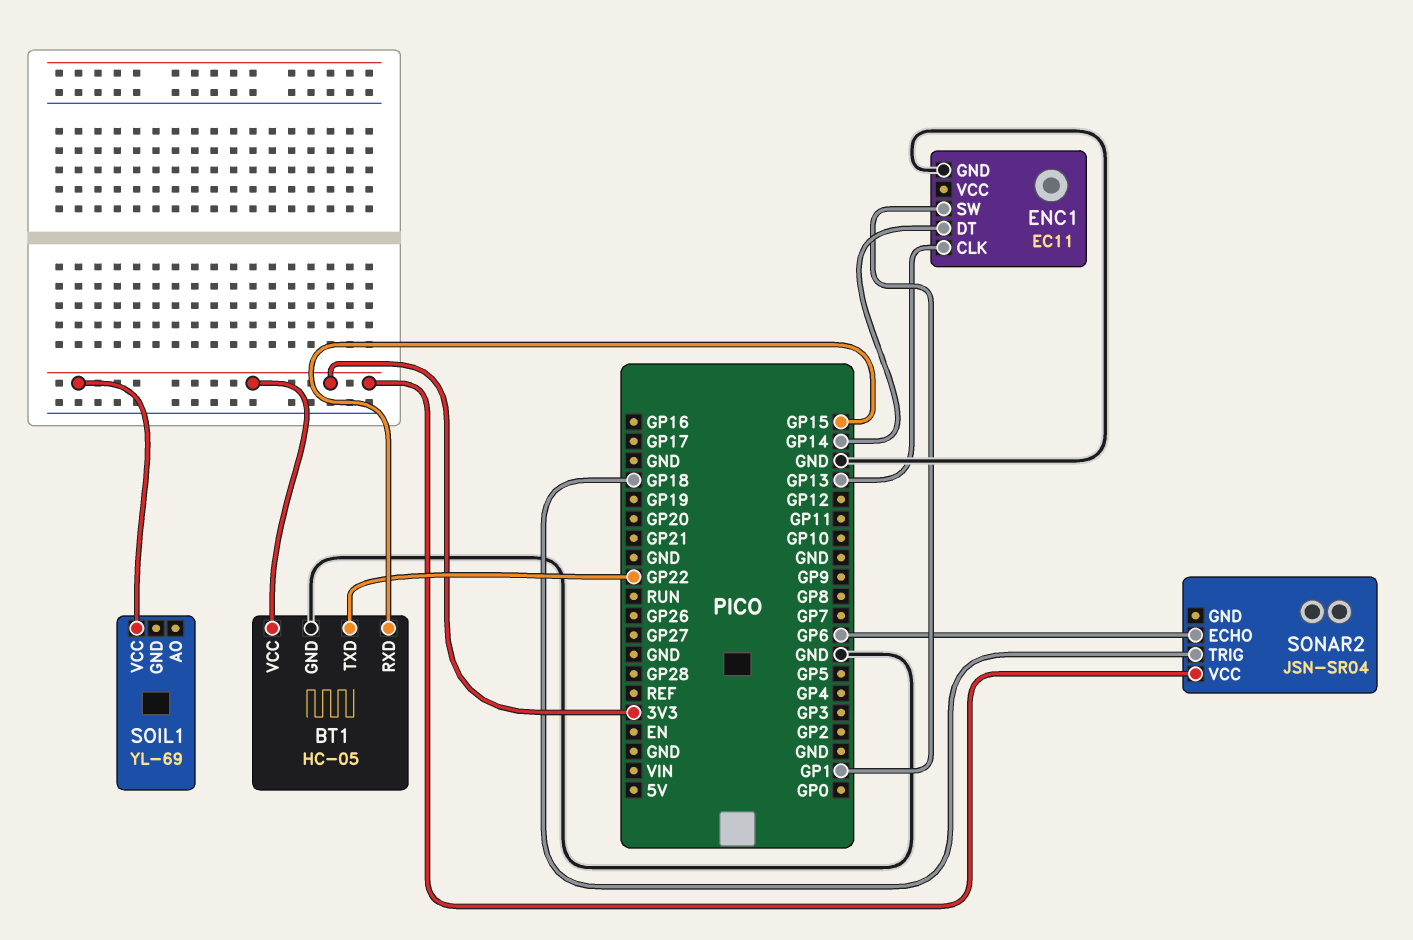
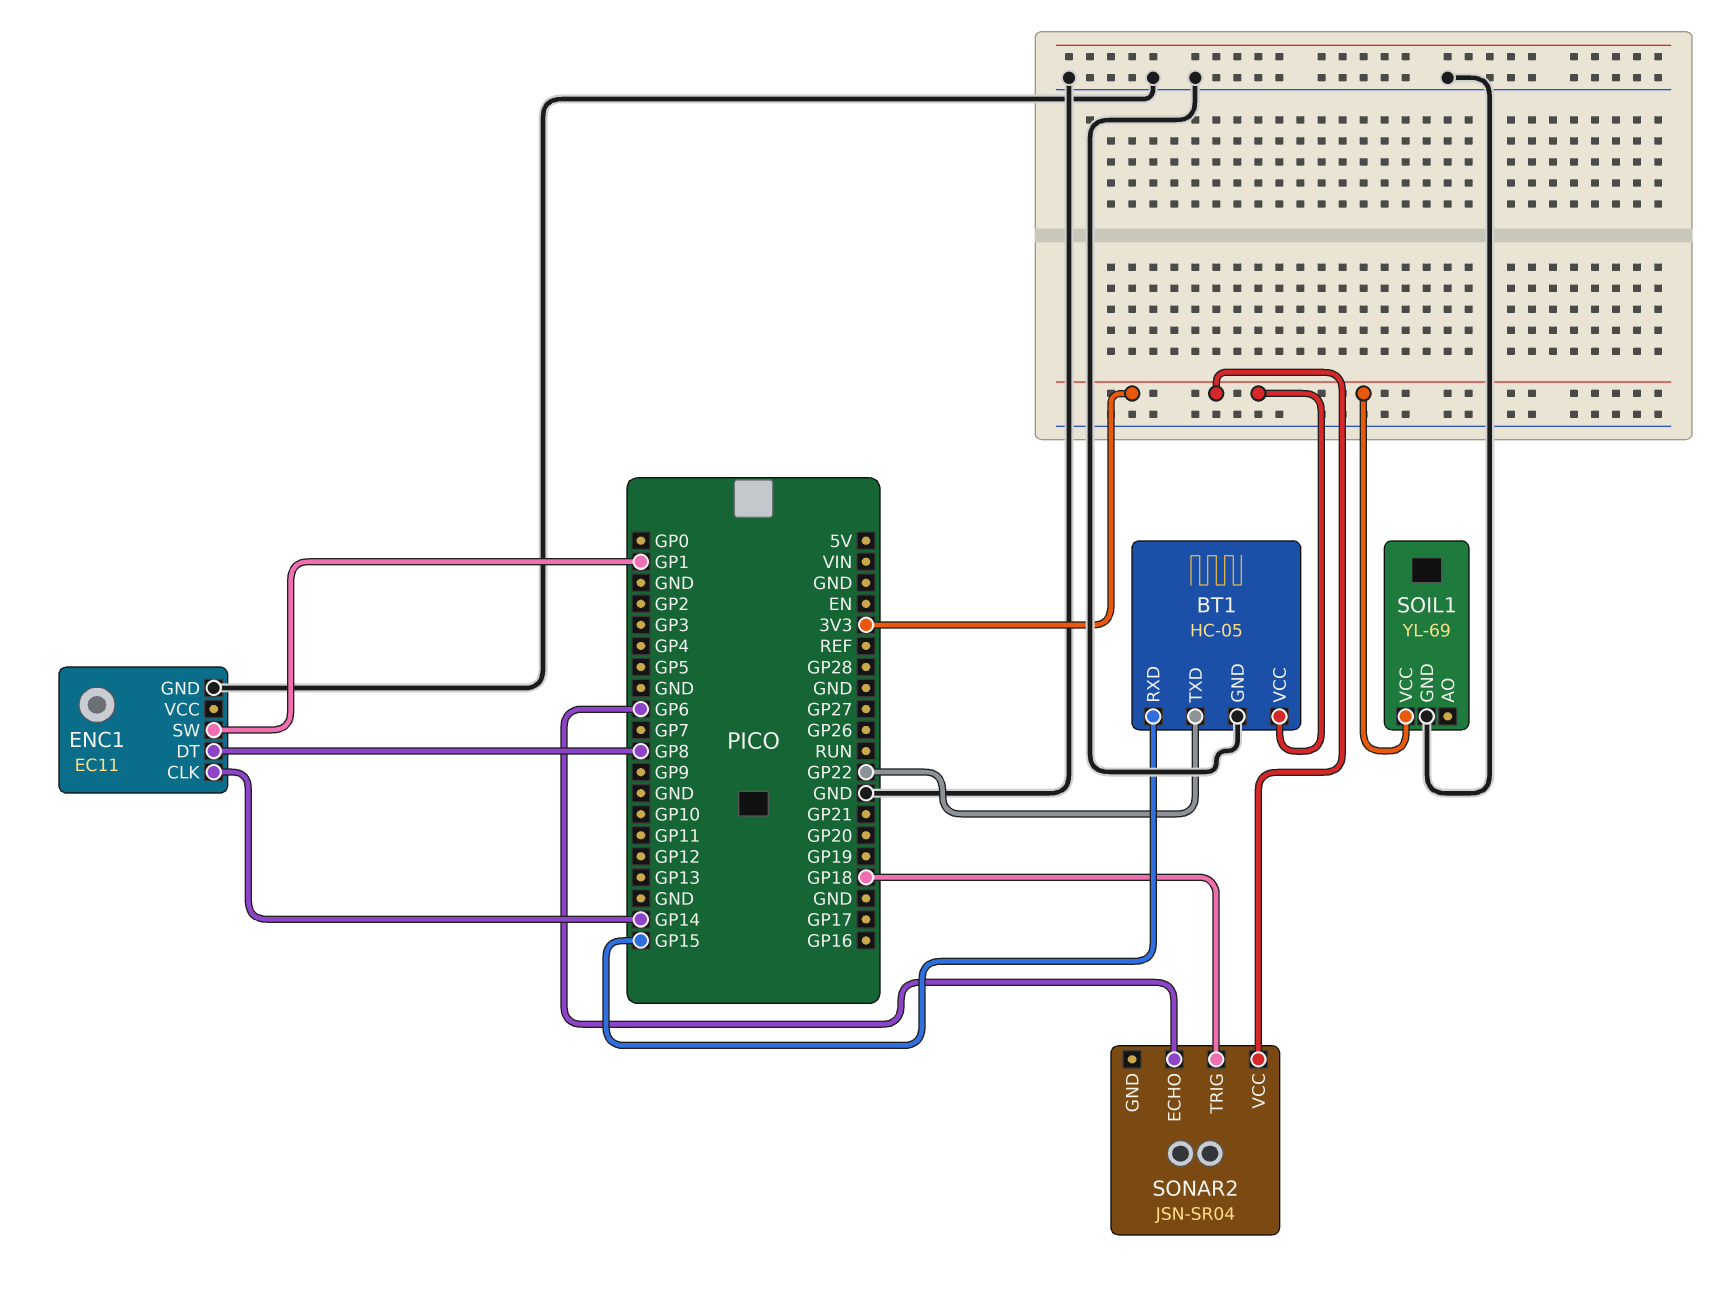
ENC1 pin CLK: GP13 -> GP14
ENC1 pin DT: GP14 -> GP8
SOIL1 pin GND: none -> GND

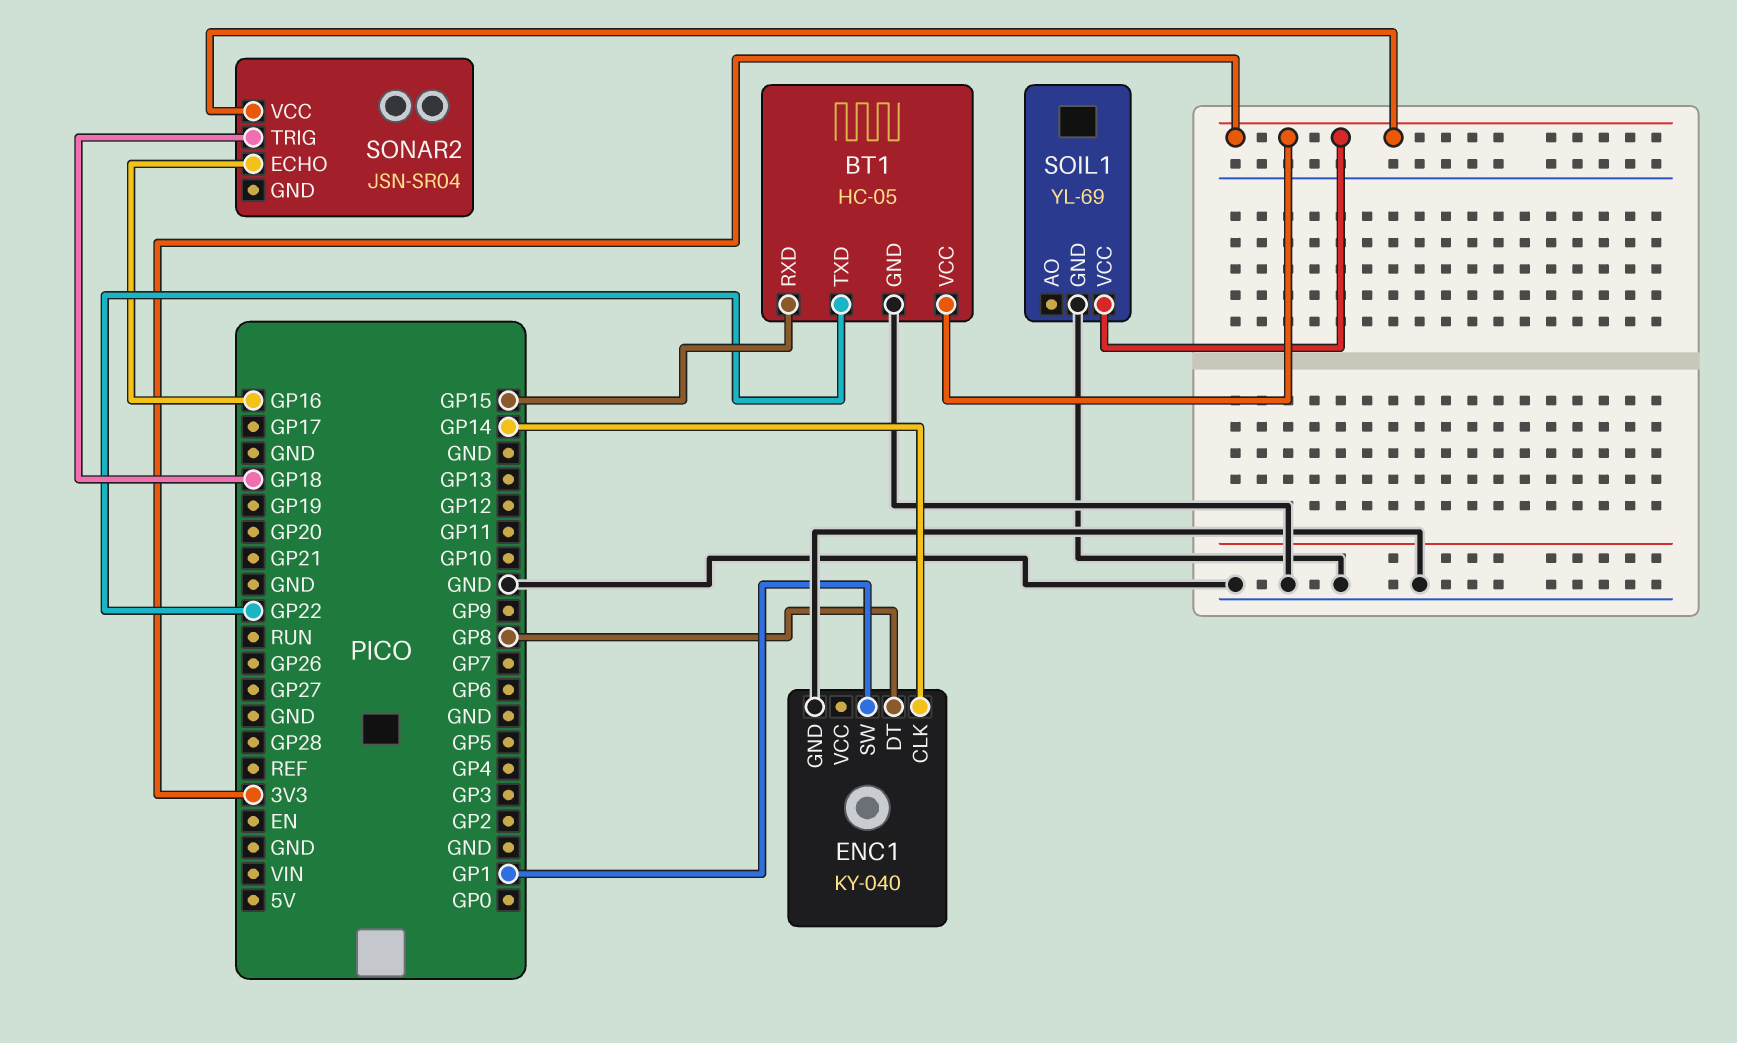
ENC1: EC11 -> KY-040
SONAR2 pin ECHO: GP6 -> GP16

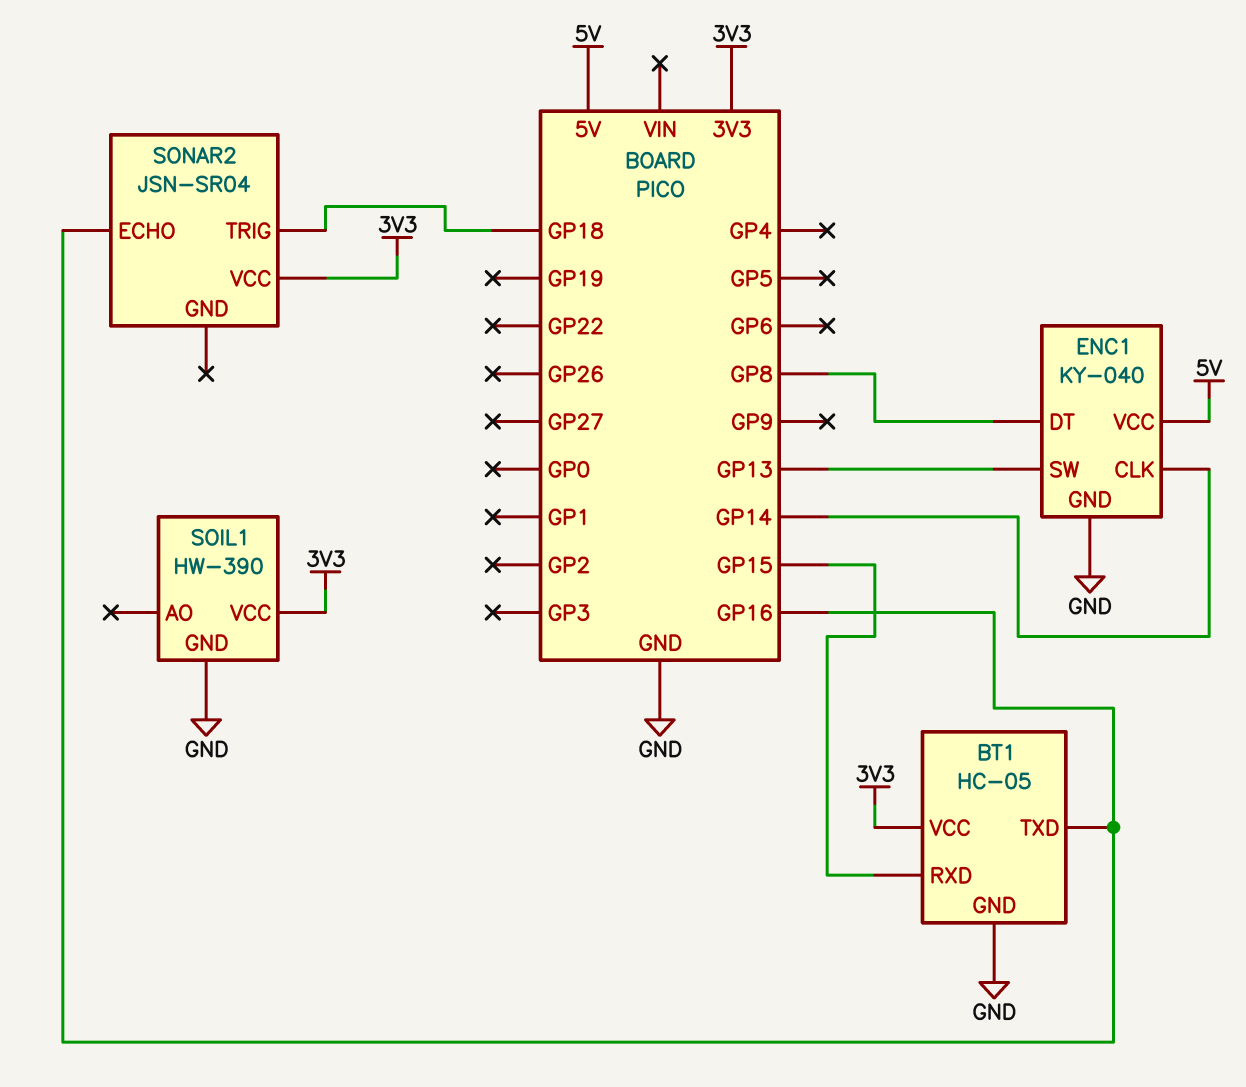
BT1 pin TXD: GP22 -> GP16
ENC1 pin SW: GP1 -> GP13
ENC1 pin VCC: none -> 5V
SOIL1: YL-69 -> HW-390

